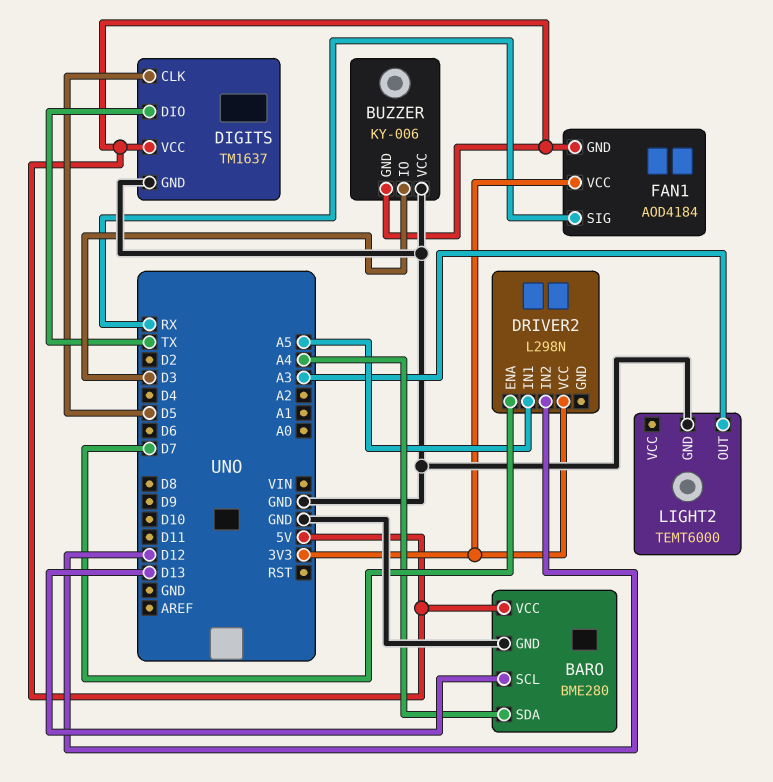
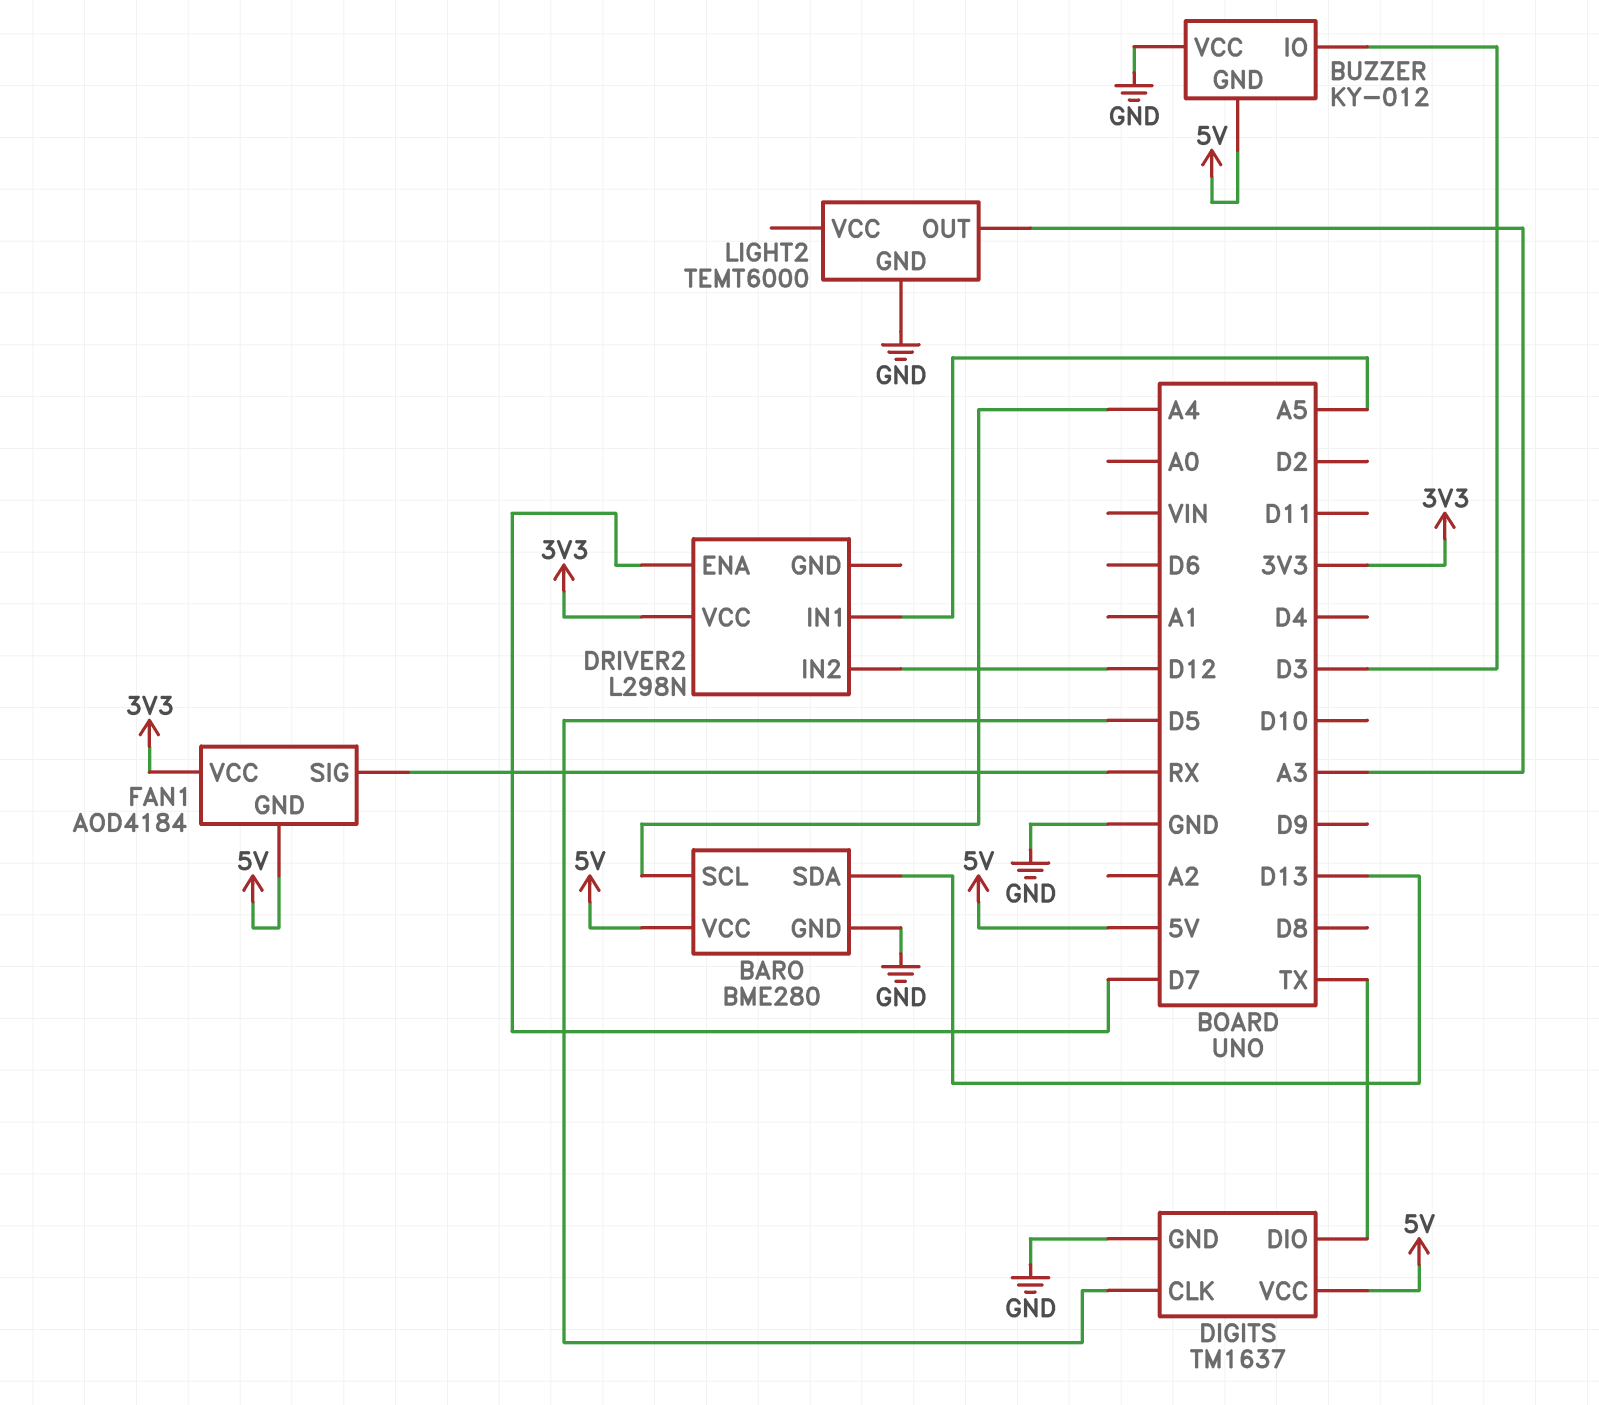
BARO pin SCL: D13 -> A4
BARO pin SDA: A4 -> D13
BUZZER: KY-006 -> KY-012

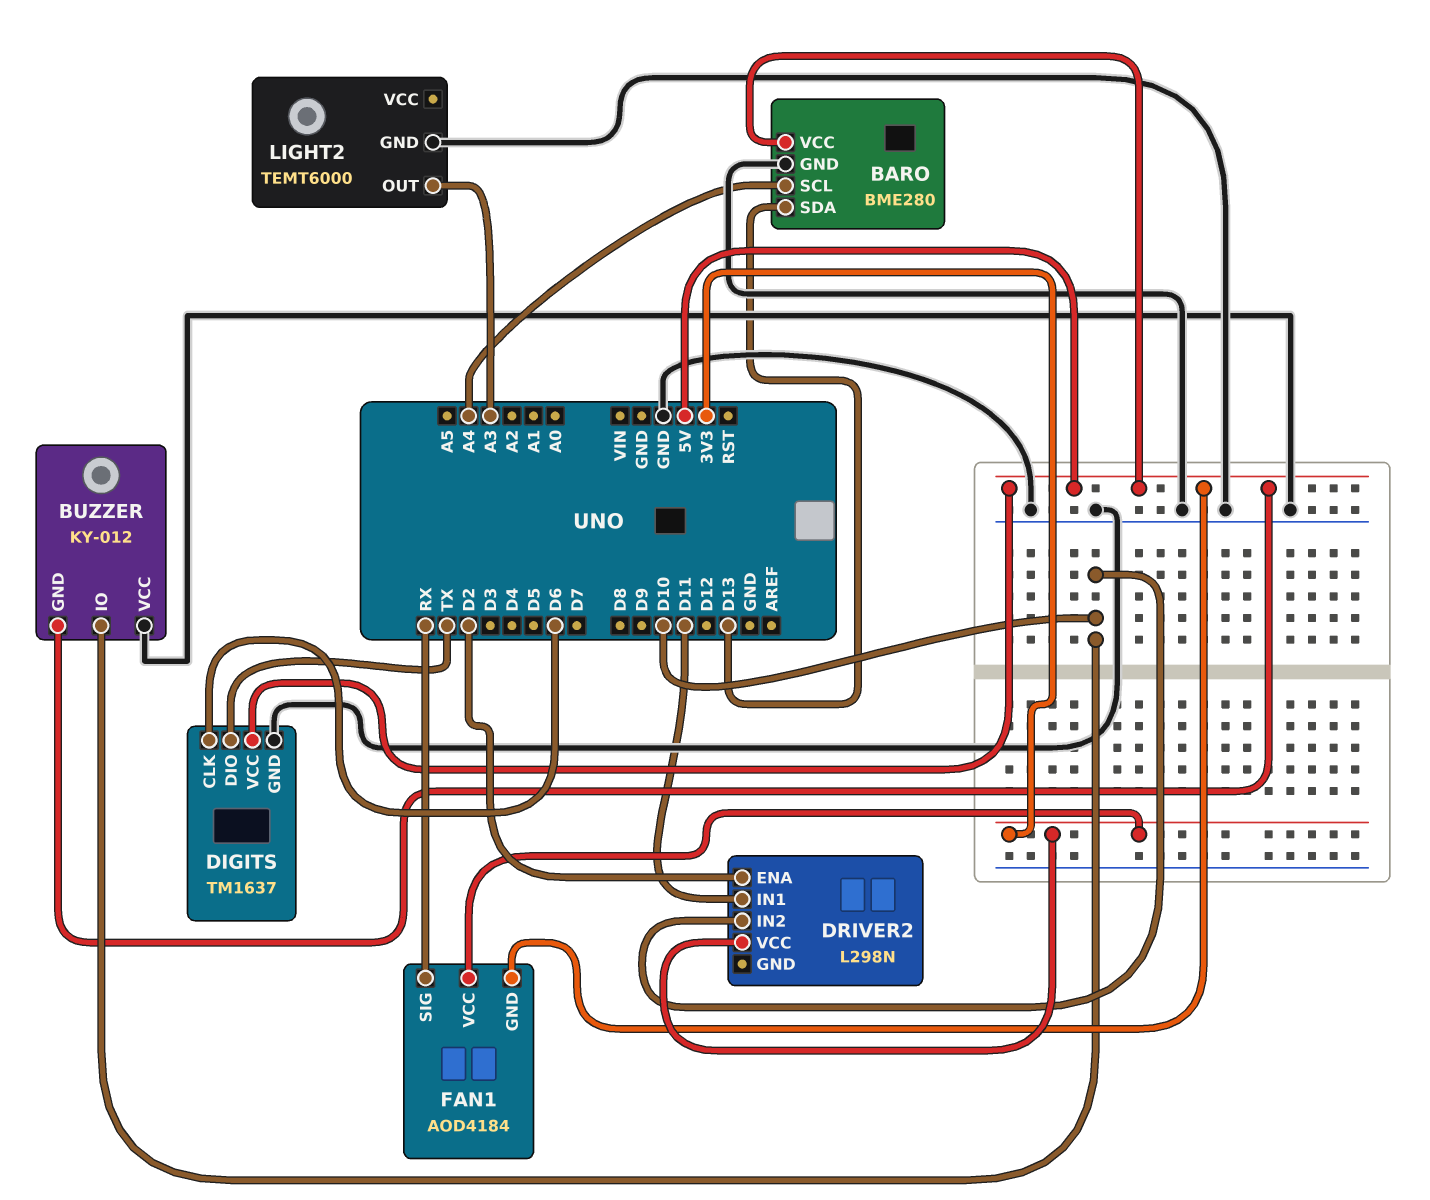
BUZZER pin IO: D3 -> D10
DIGITS pin CLK: D5 -> D6
DRIVER2 pin ENA: D7 -> D2
DRIVER2 pin IN1: A5 -> D11
DRIVER2 pin IN2: D12 -> D10

